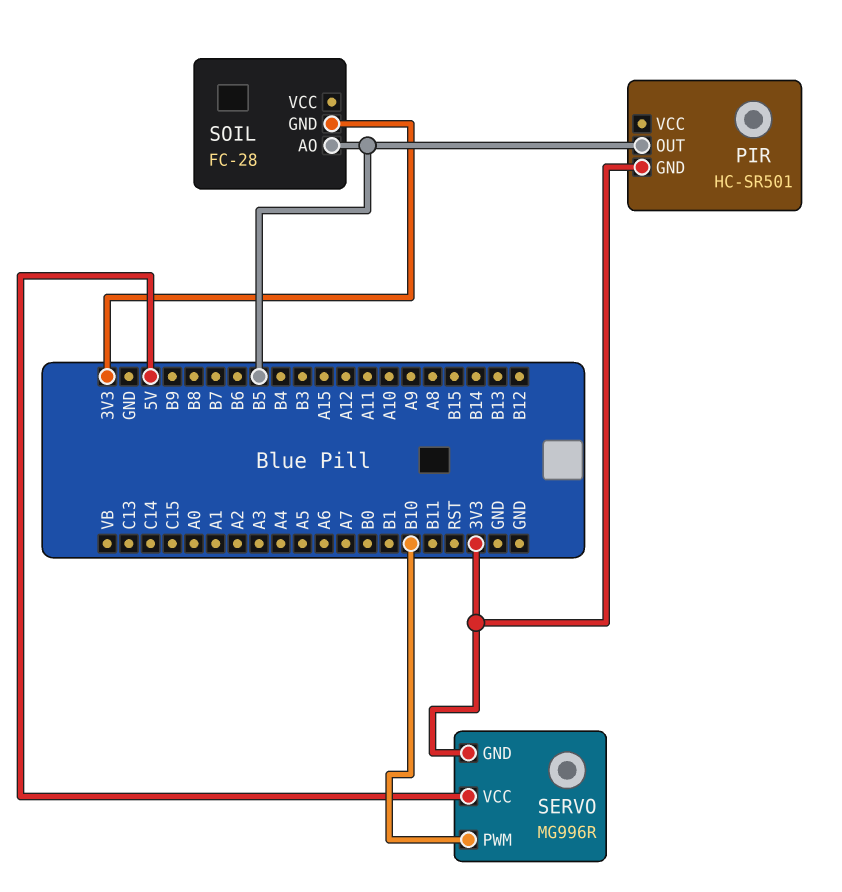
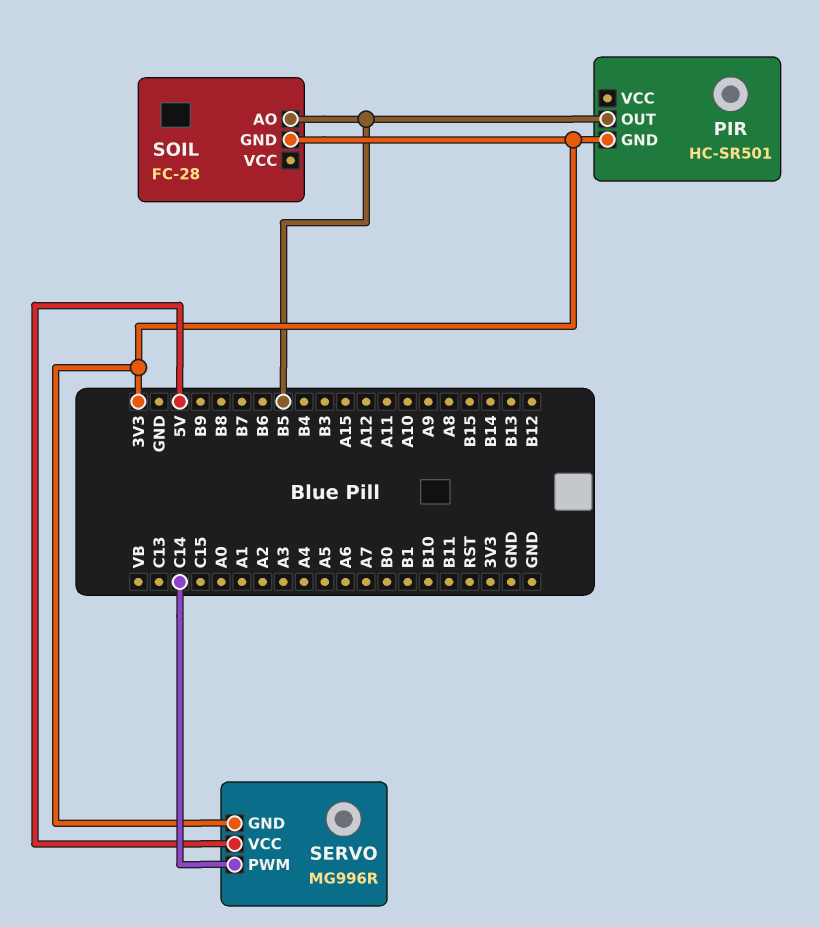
SERVO pin PWM: B10 -> C14

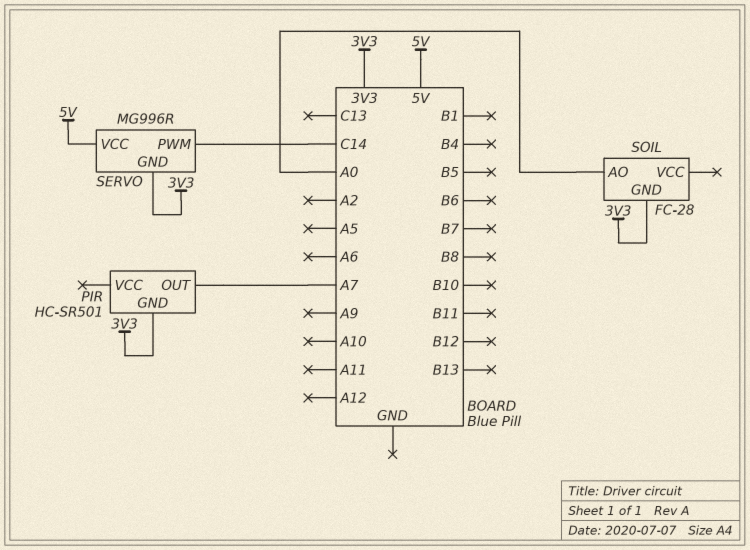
PIR pin OUT: B5 -> A7
SOIL pin AO: B5 -> A0

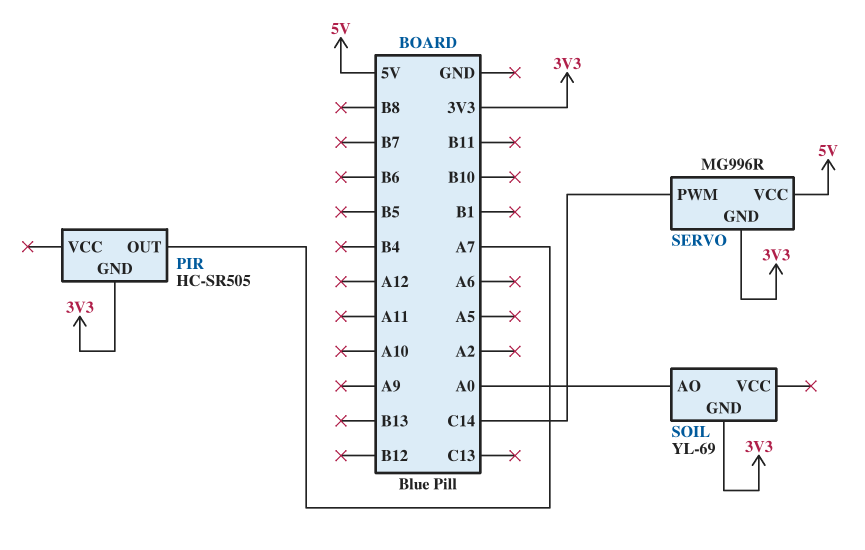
PIR: HC-SR501 -> HC-SR505
SOIL: FC-28 -> YL-69

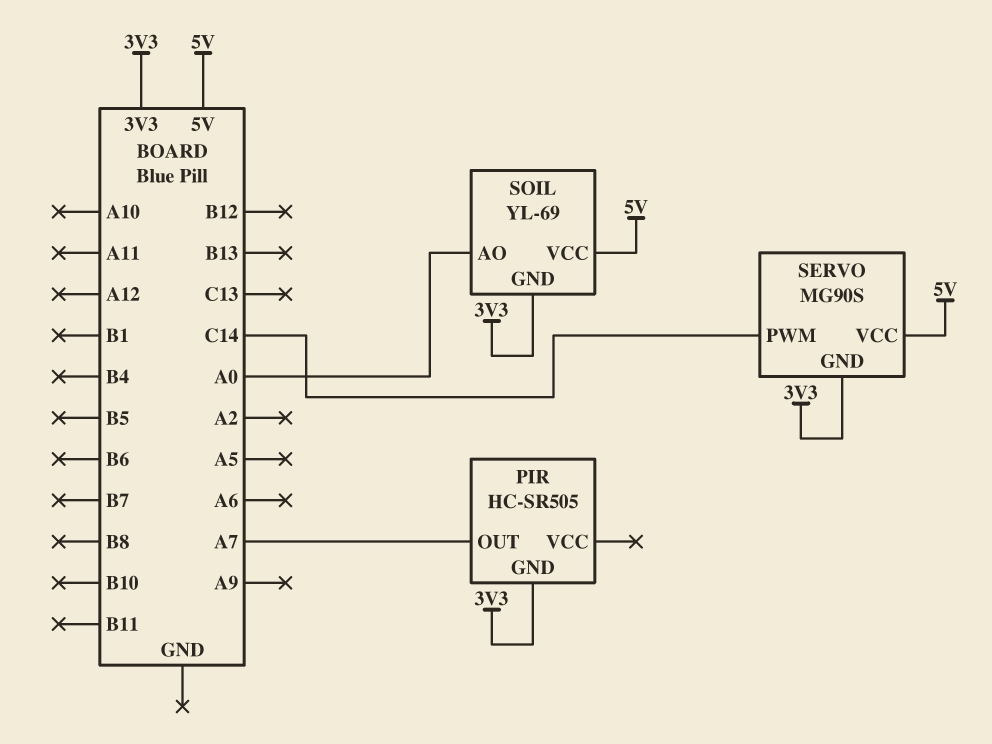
SERVO: MG996R -> MG90S
SOIL pin VCC: none -> 5V

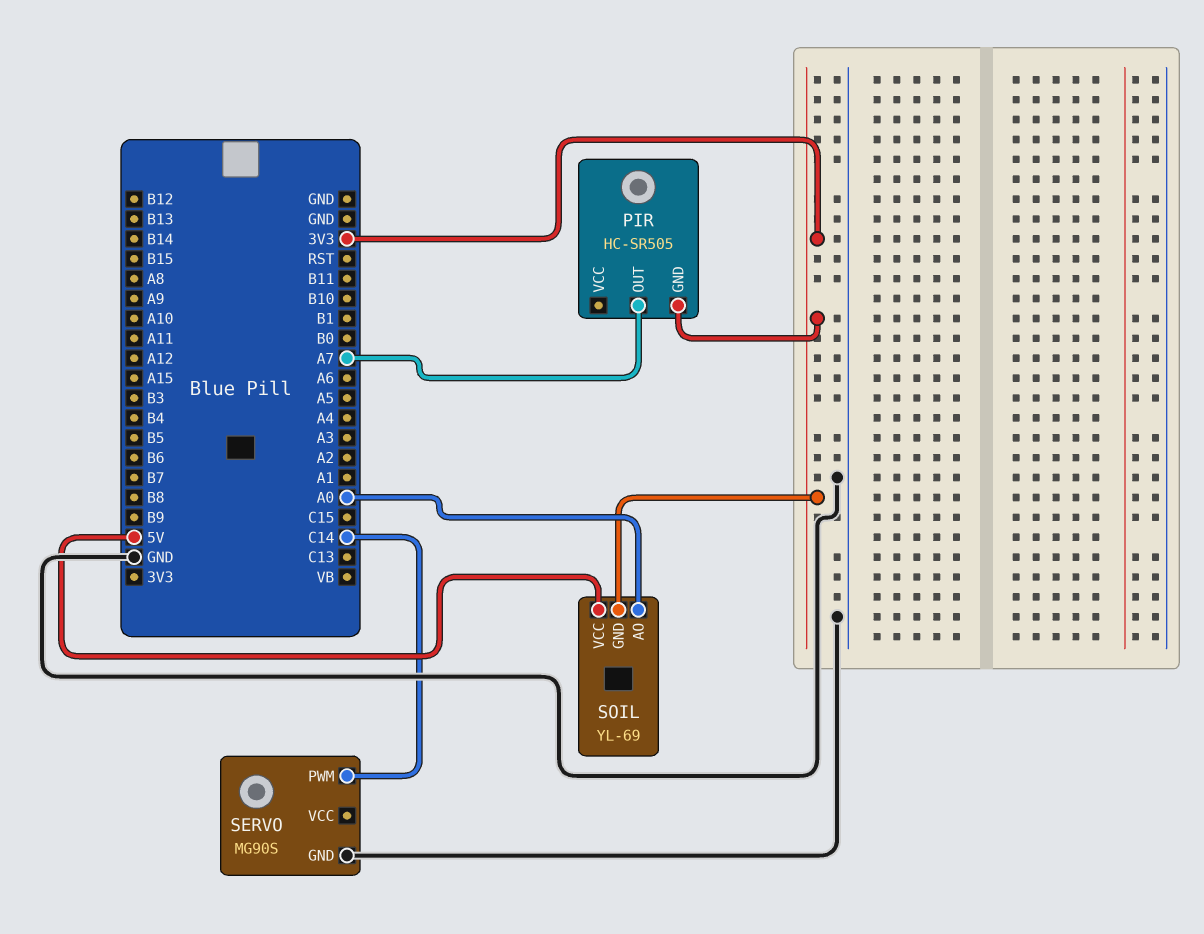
SERVO pin GND: 3V3 -> GND
SERVO pin VCC: 5V -> none

